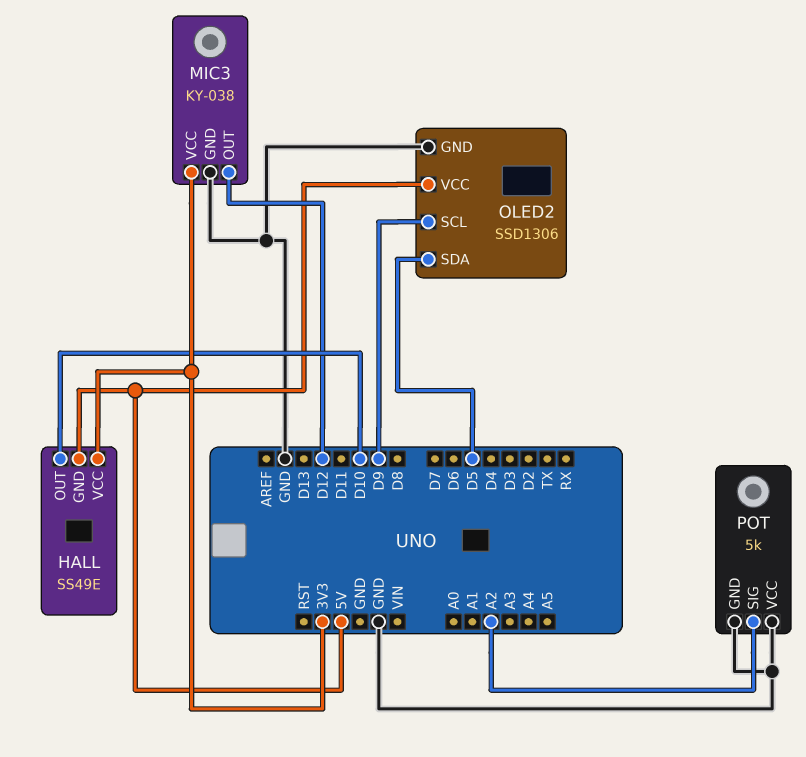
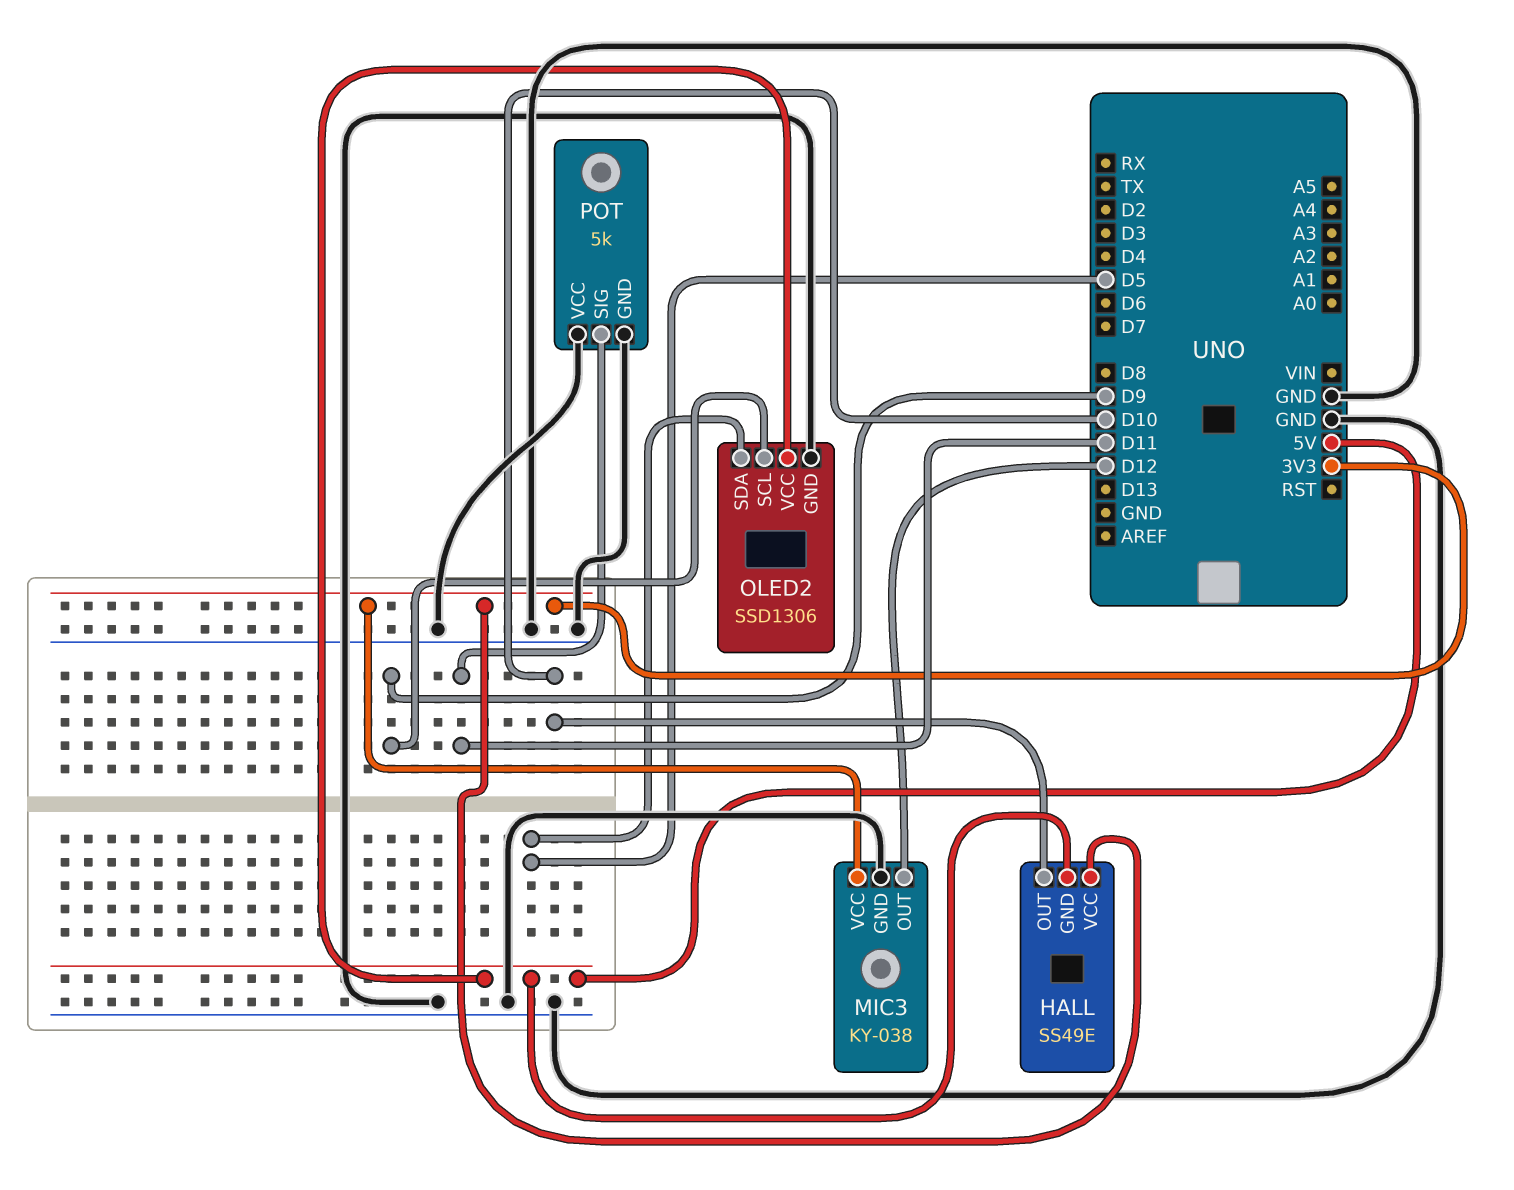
POT pin SIG: A2 -> D11

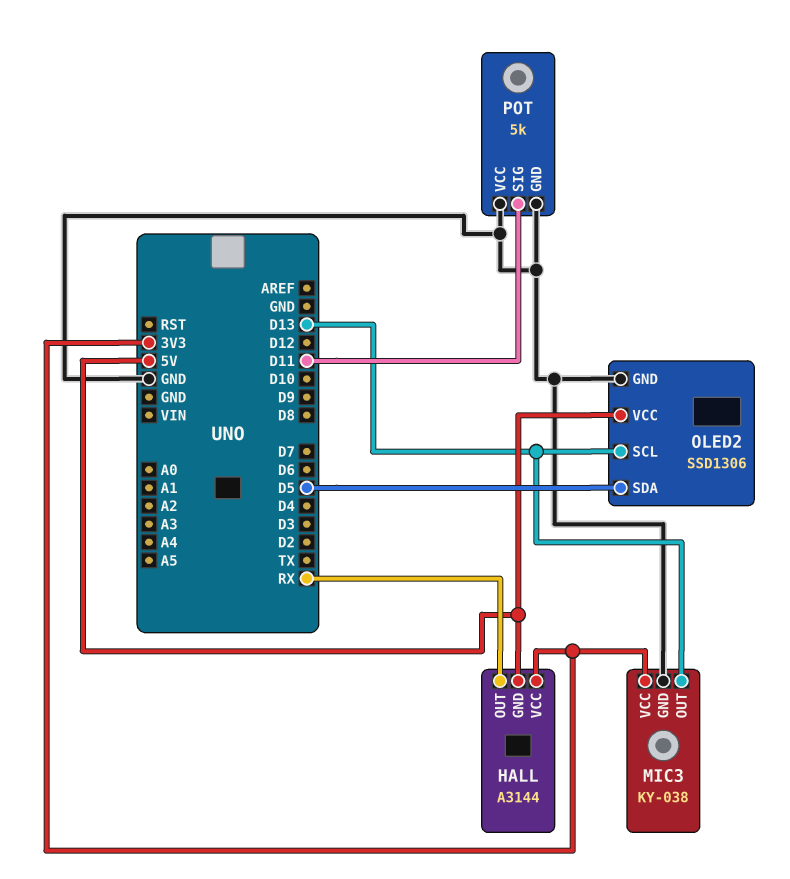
HALL: SS49E -> A3144
HALL pin OUT: D10 -> RX
MIC3 pin OUT: D12 -> D13
OLED2 pin SCL: D9 -> D13

